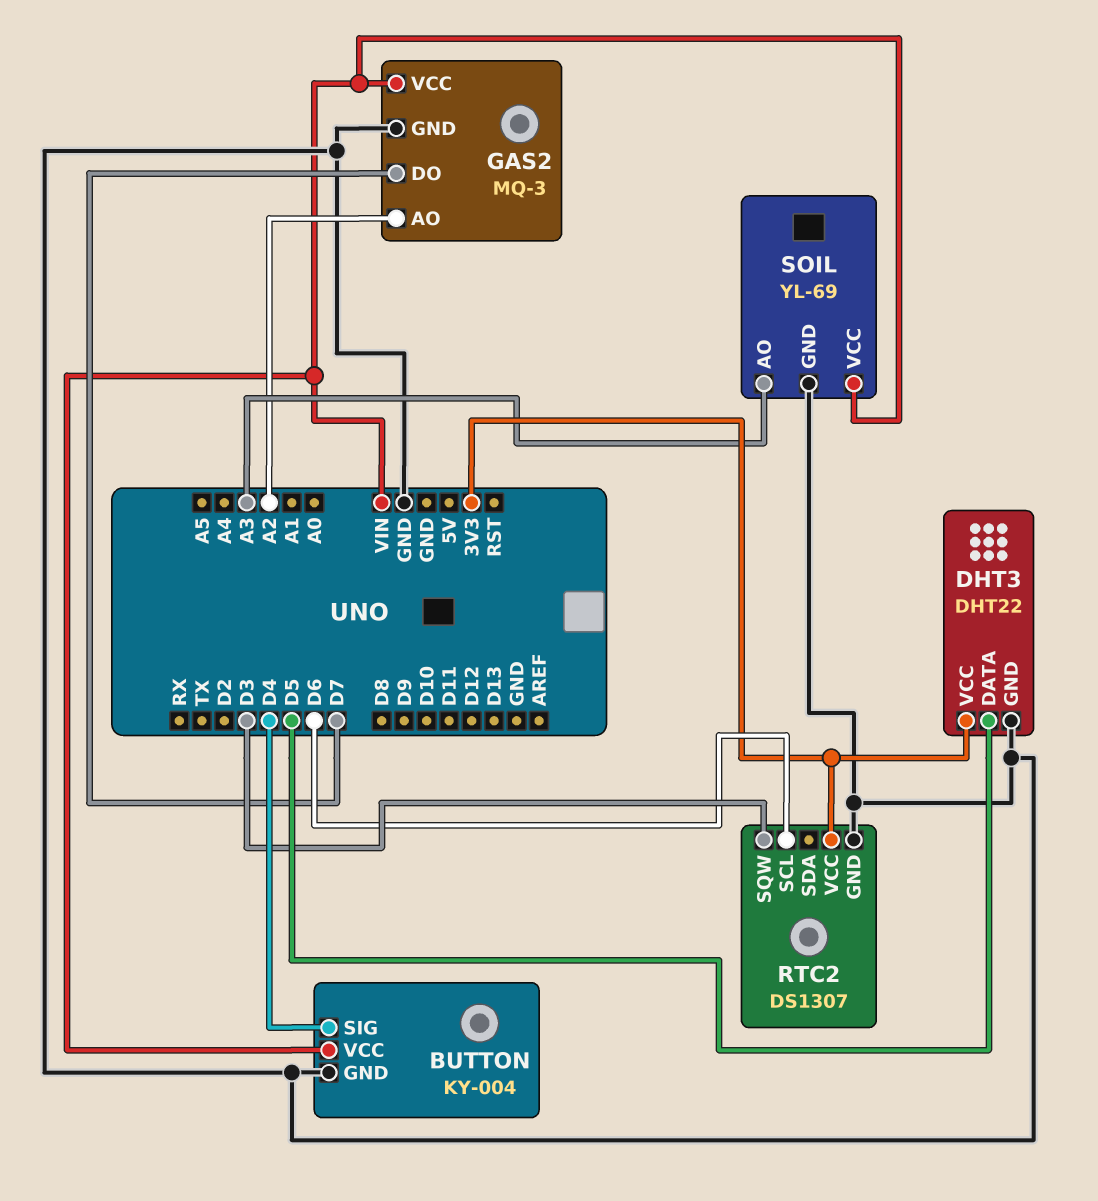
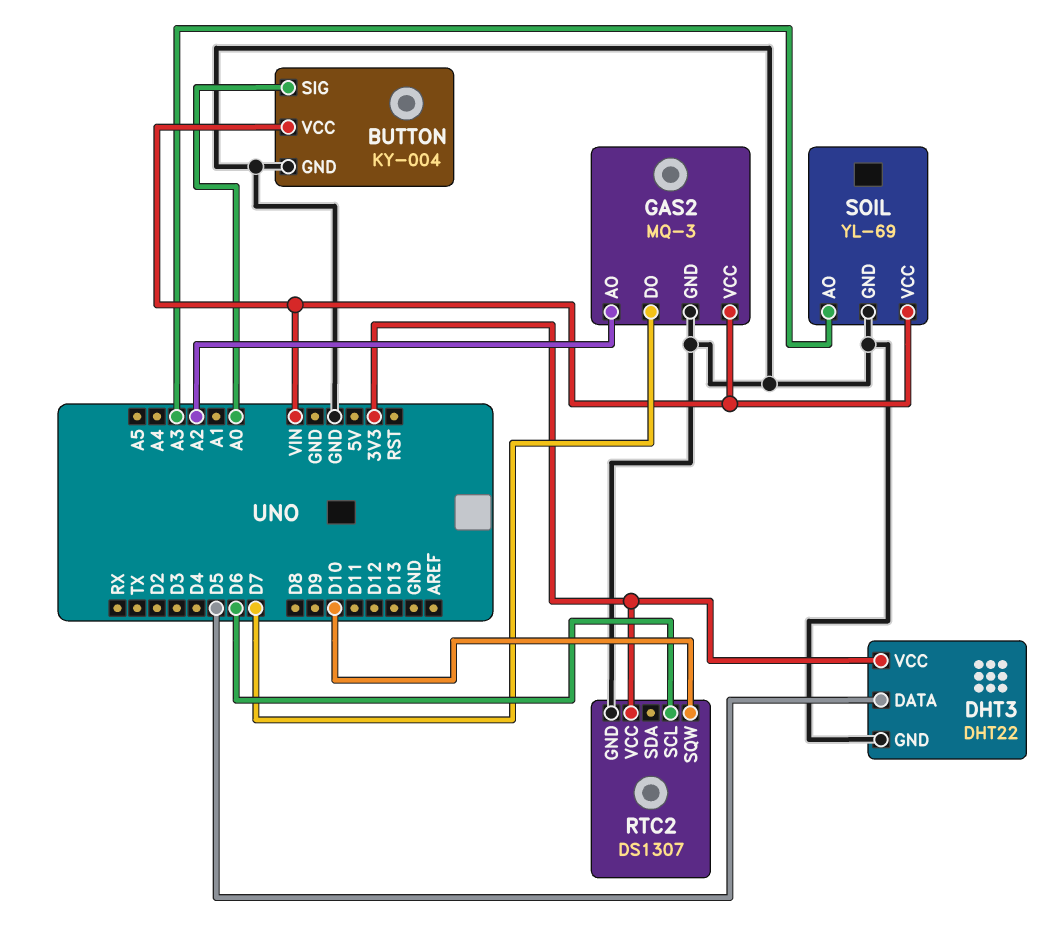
BUTTON pin SIG: D4 -> A0
RTC2 pin SQW: D3 -> D10

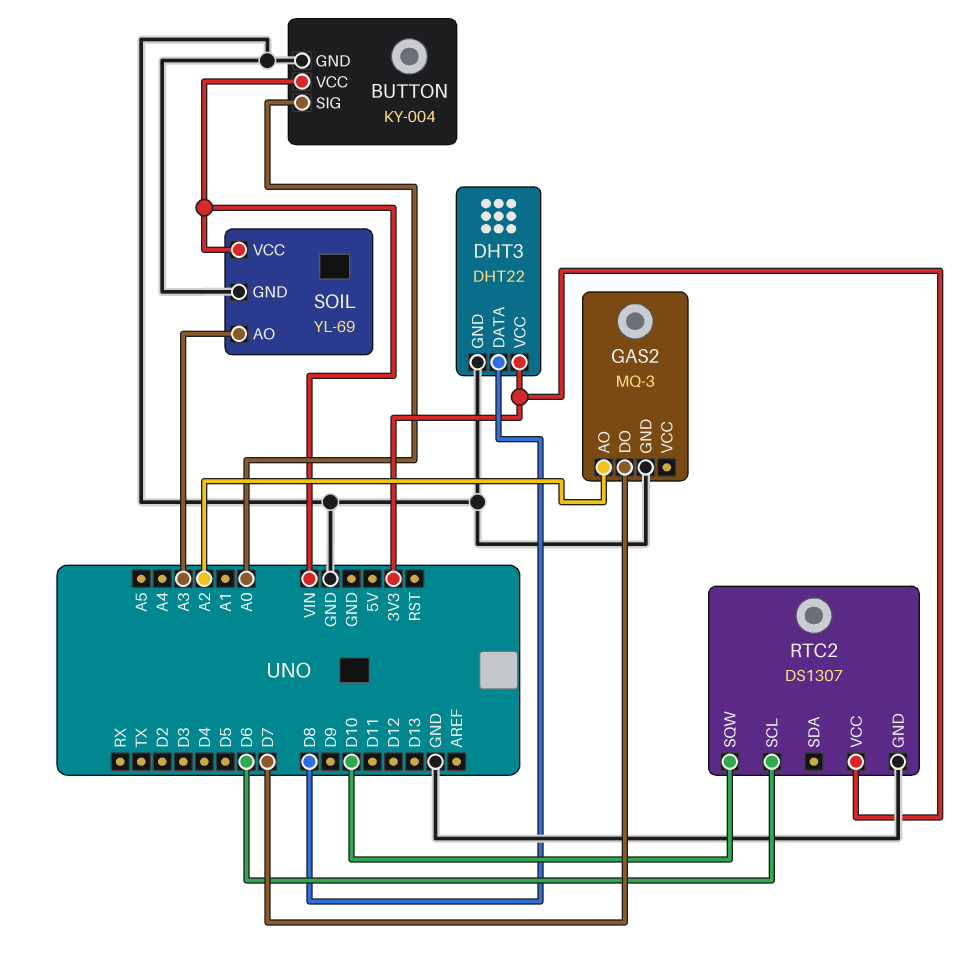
DHT3 pin DATA: D5 -> D8
GAS2 pin VCC: VIN -> none

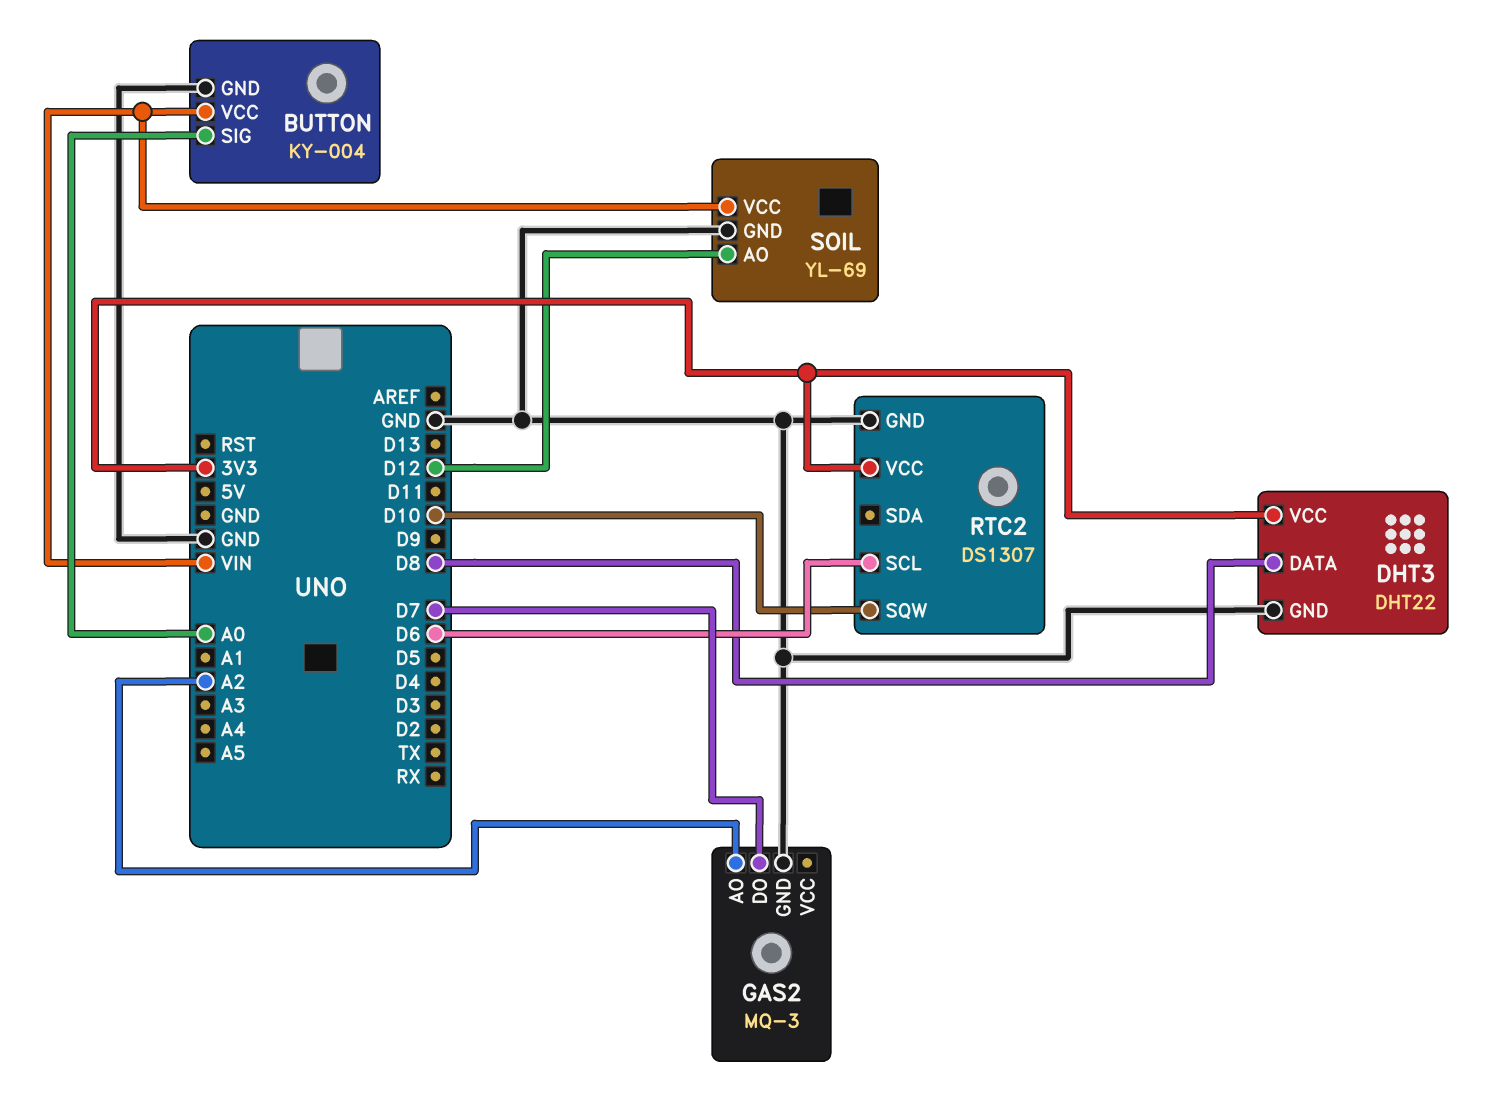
SOIL pin AO: A3 -> D12

